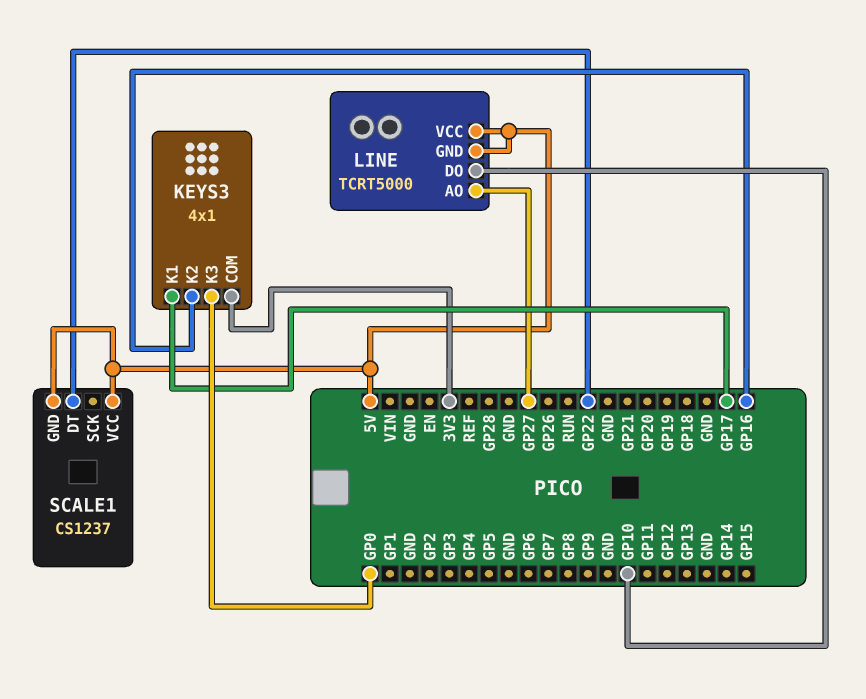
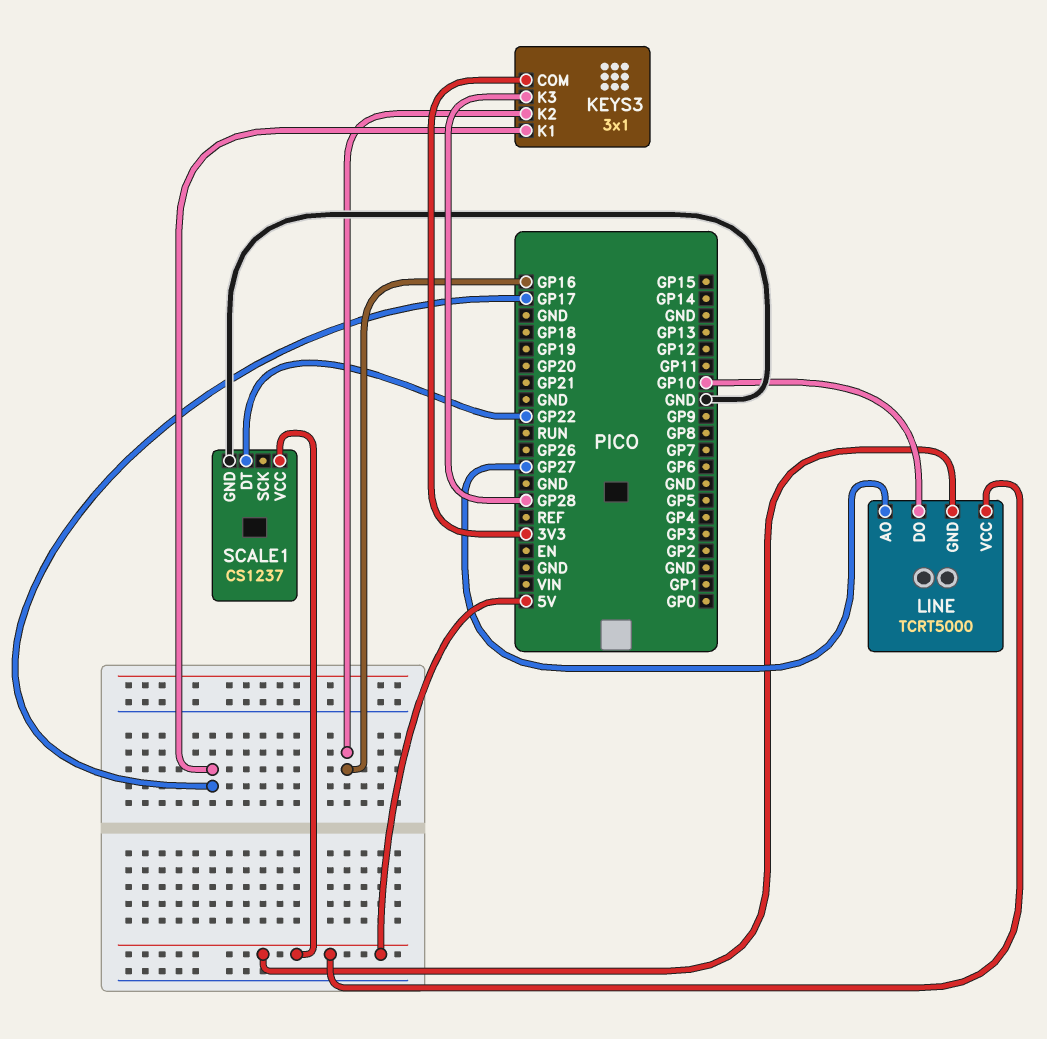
KEYS3: 4x1 -> 3x1
KEYS3 pin K3: GP0 -> GP28
SCALE1 pin GND: 5V -> GND

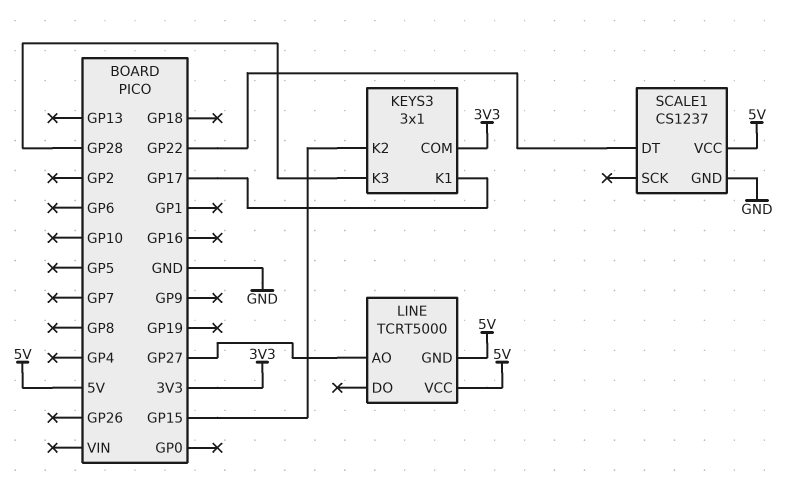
KEYS3 pin K2: GP16 -> GP15
LINE pin DO: GP10 -> none

